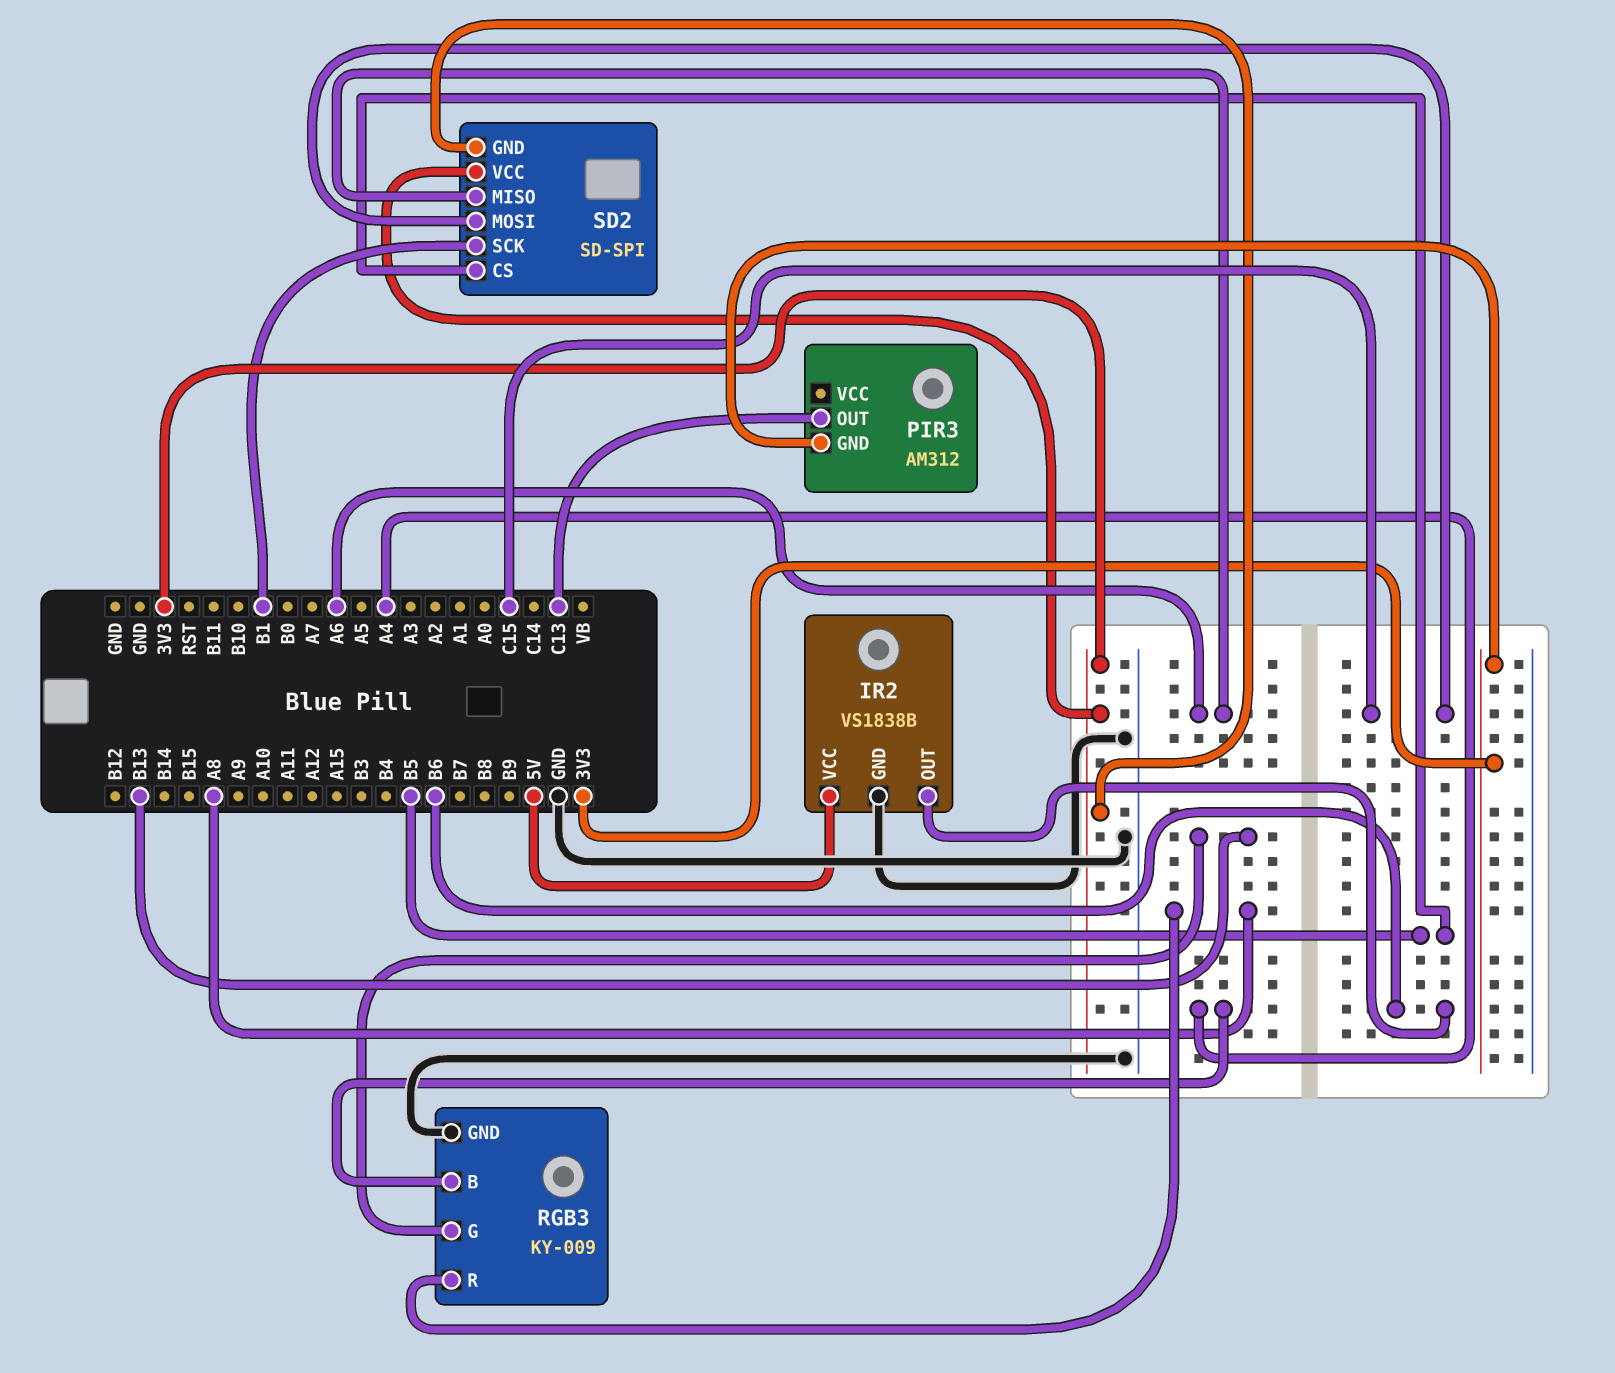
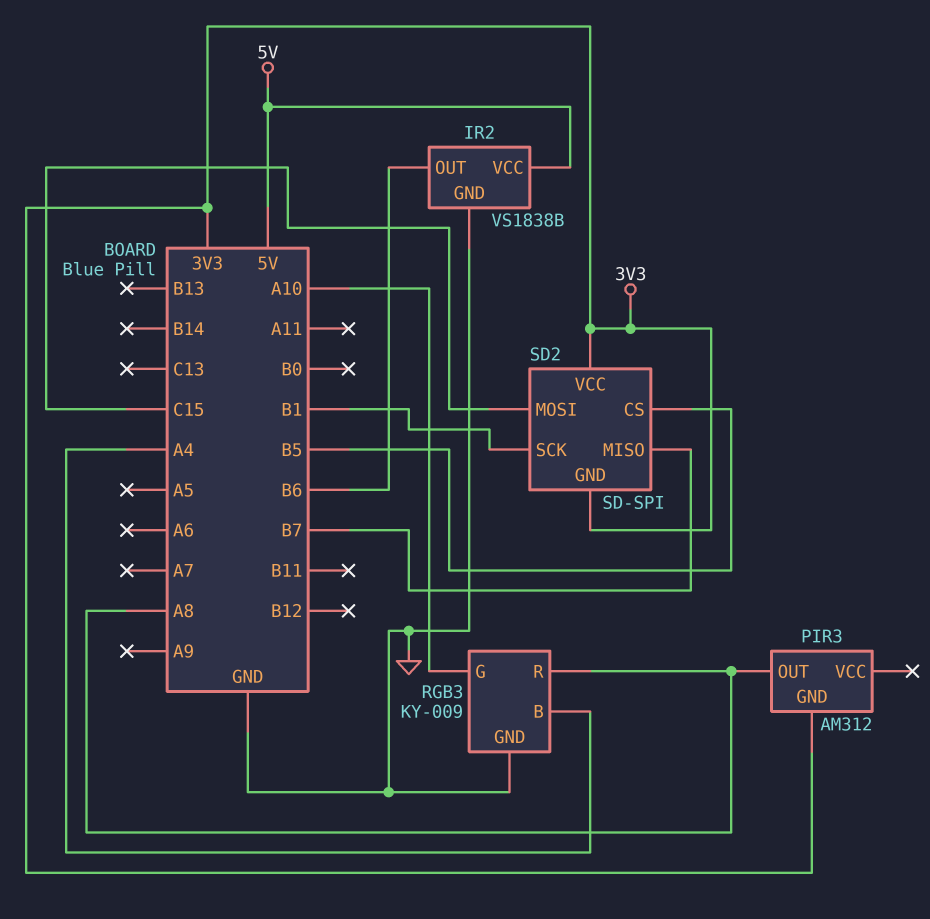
PIR3 pin OUT: C13 -> A8
RGB3 pin G: B13 -> A10
SD2 pin MISO: A6 -> B7

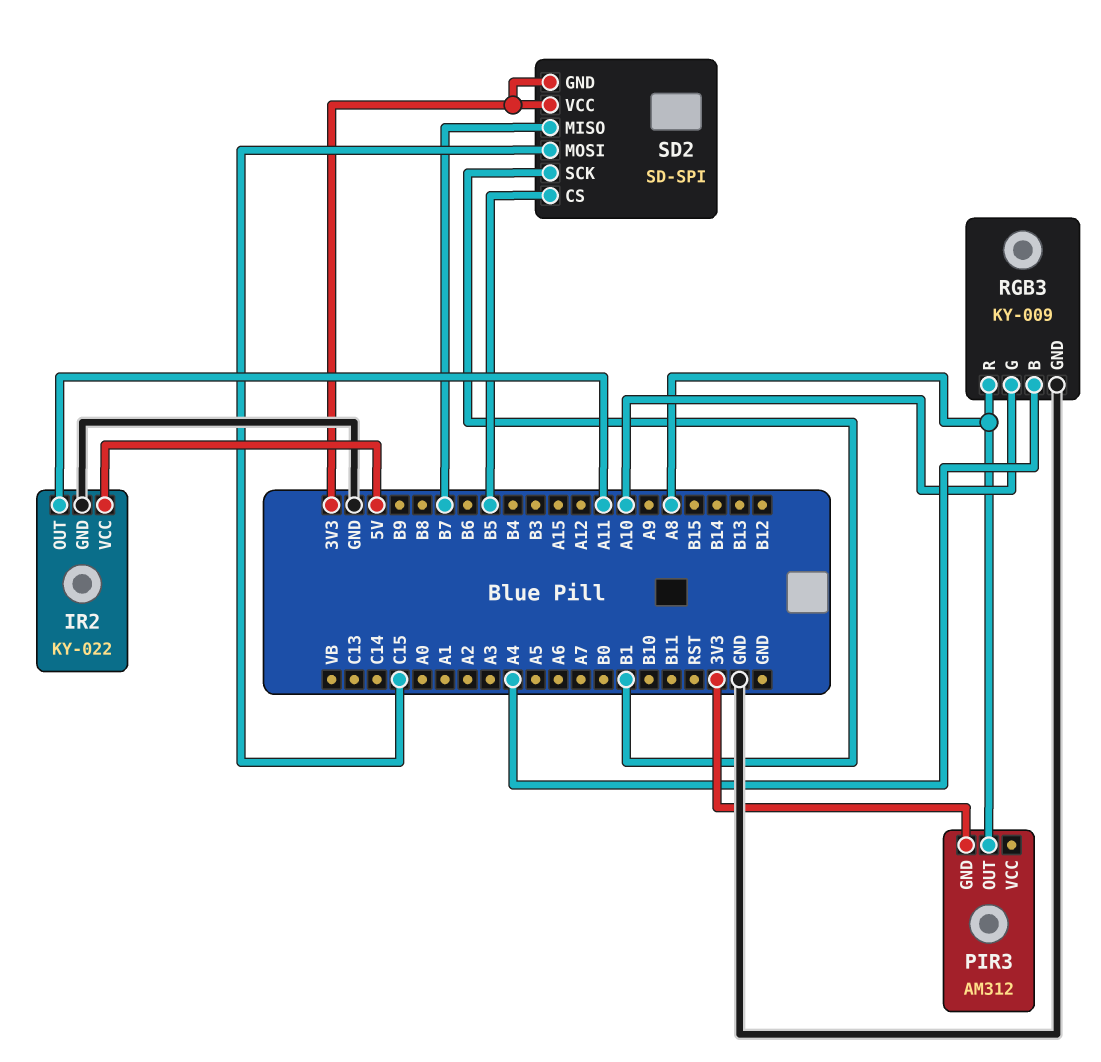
IR2: VS1838B -> KY-022
IR2 pin OUT: B6 -> A11

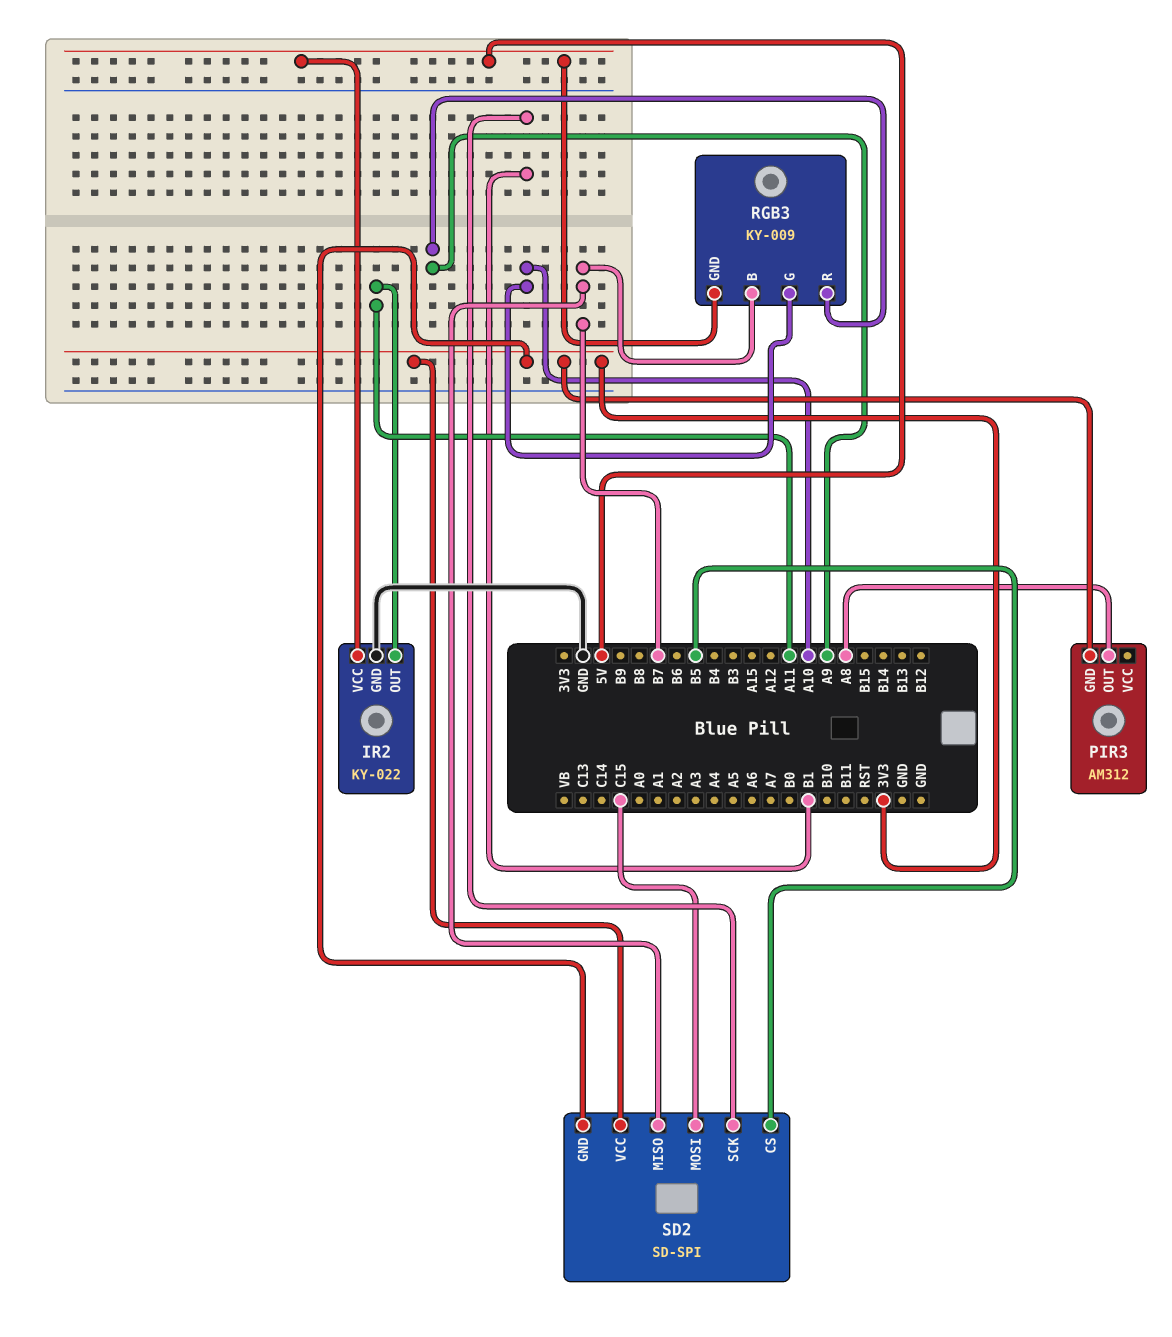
RGB3 pin B: A4 -> B7
RGB3 pin GND: GND -> 5V
RGB3 pin R: A8 -> A9

